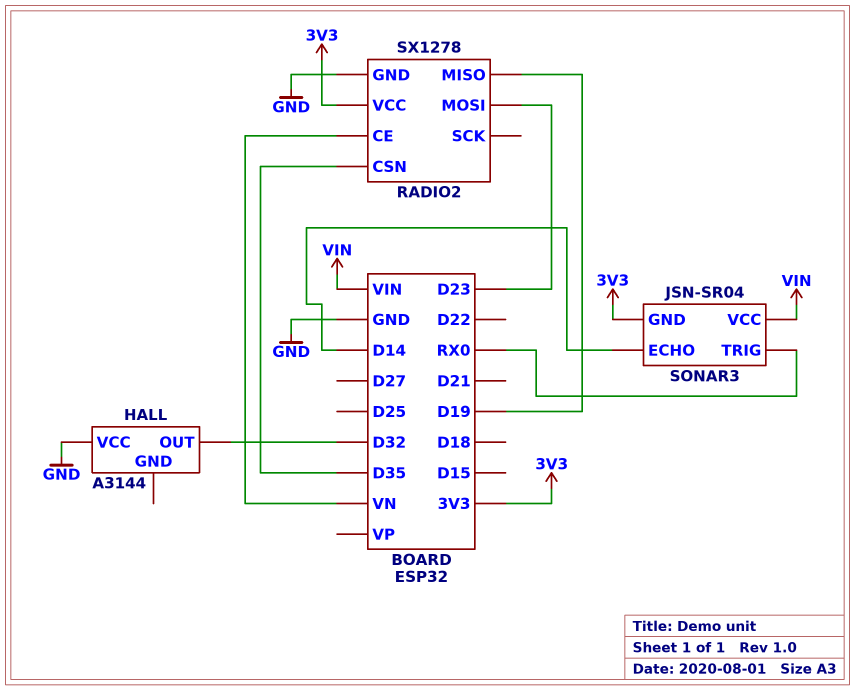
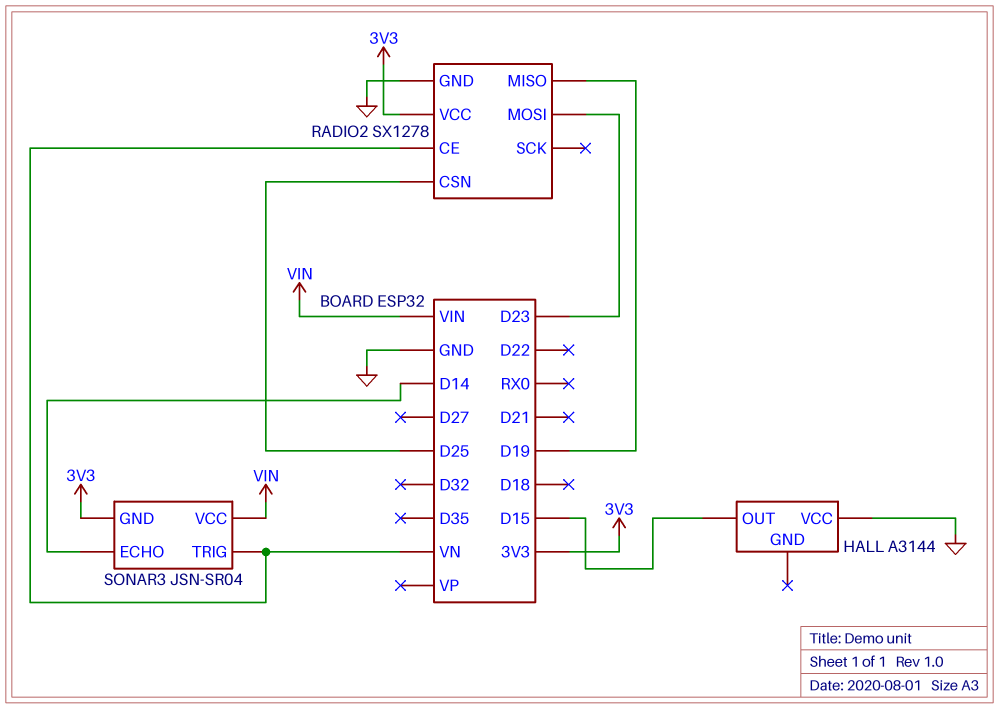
HALL pin OUT: D32 -> D15
RADIO2 pin CSN: D35 -> D25
SONAR3 pin TRIG: RX0 -> VN

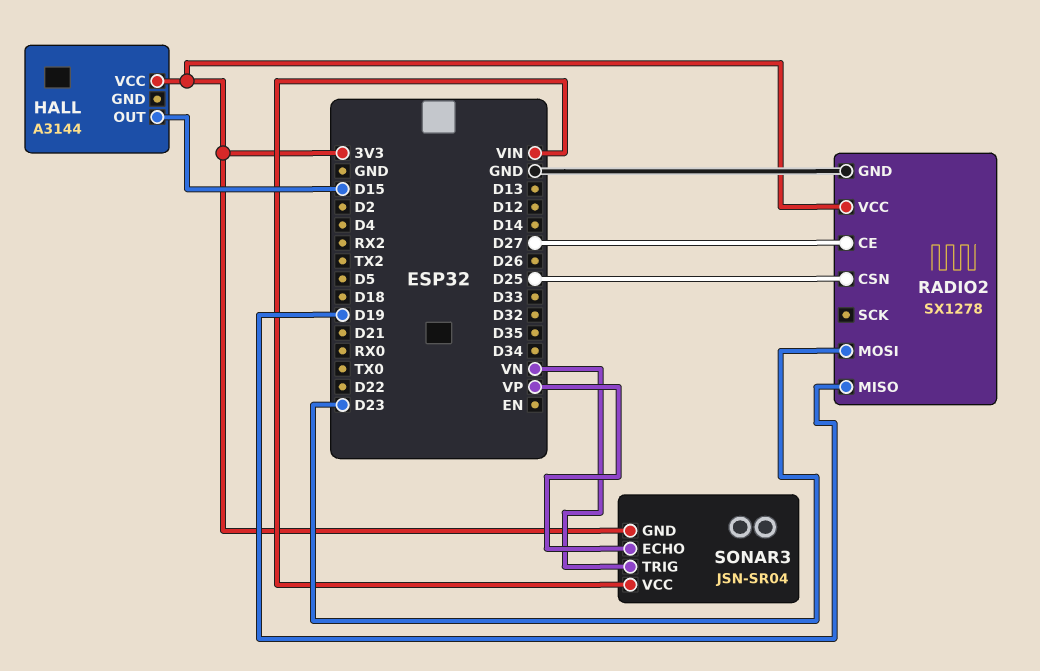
HALL pin VCC: GND -> 3V3
RADIO2 pin CE: VN -> D27
SONAR3 pin ECHO: D14 -> VP

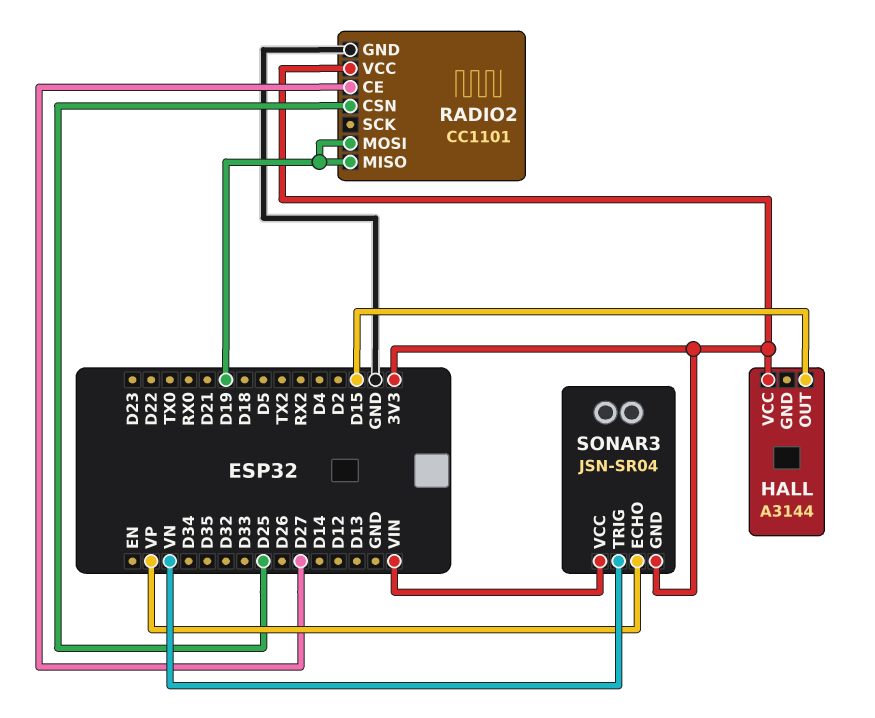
RADIO2: SX1278 -> CC1101
RADIO2 pin MOSI: D23 -> D19

